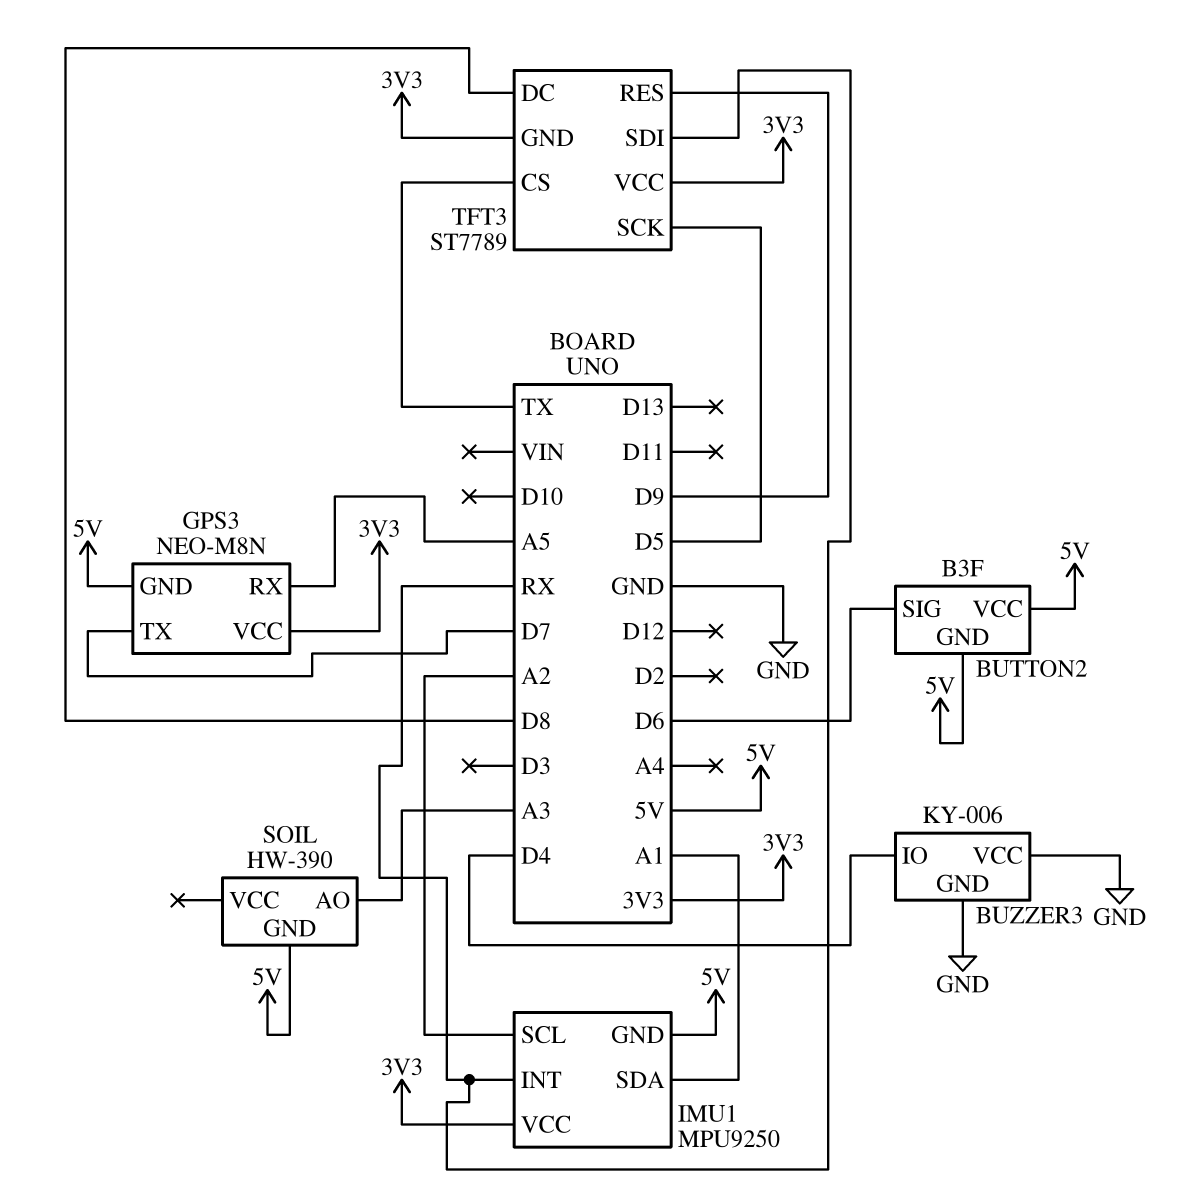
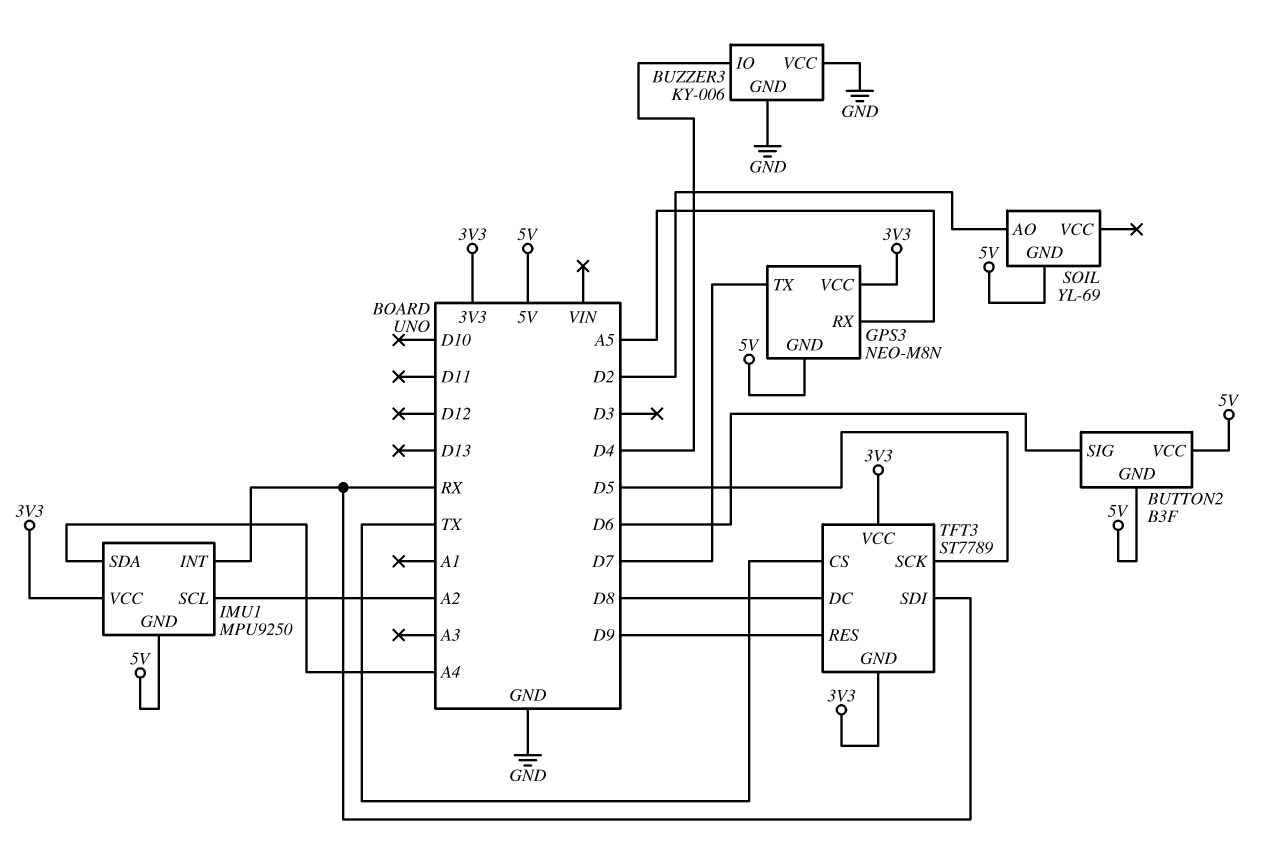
IMU1 pin SDA: A1 -> A4
SOIL: HW-390 -> YL-69
SOIL pin AO: A3 -> D2

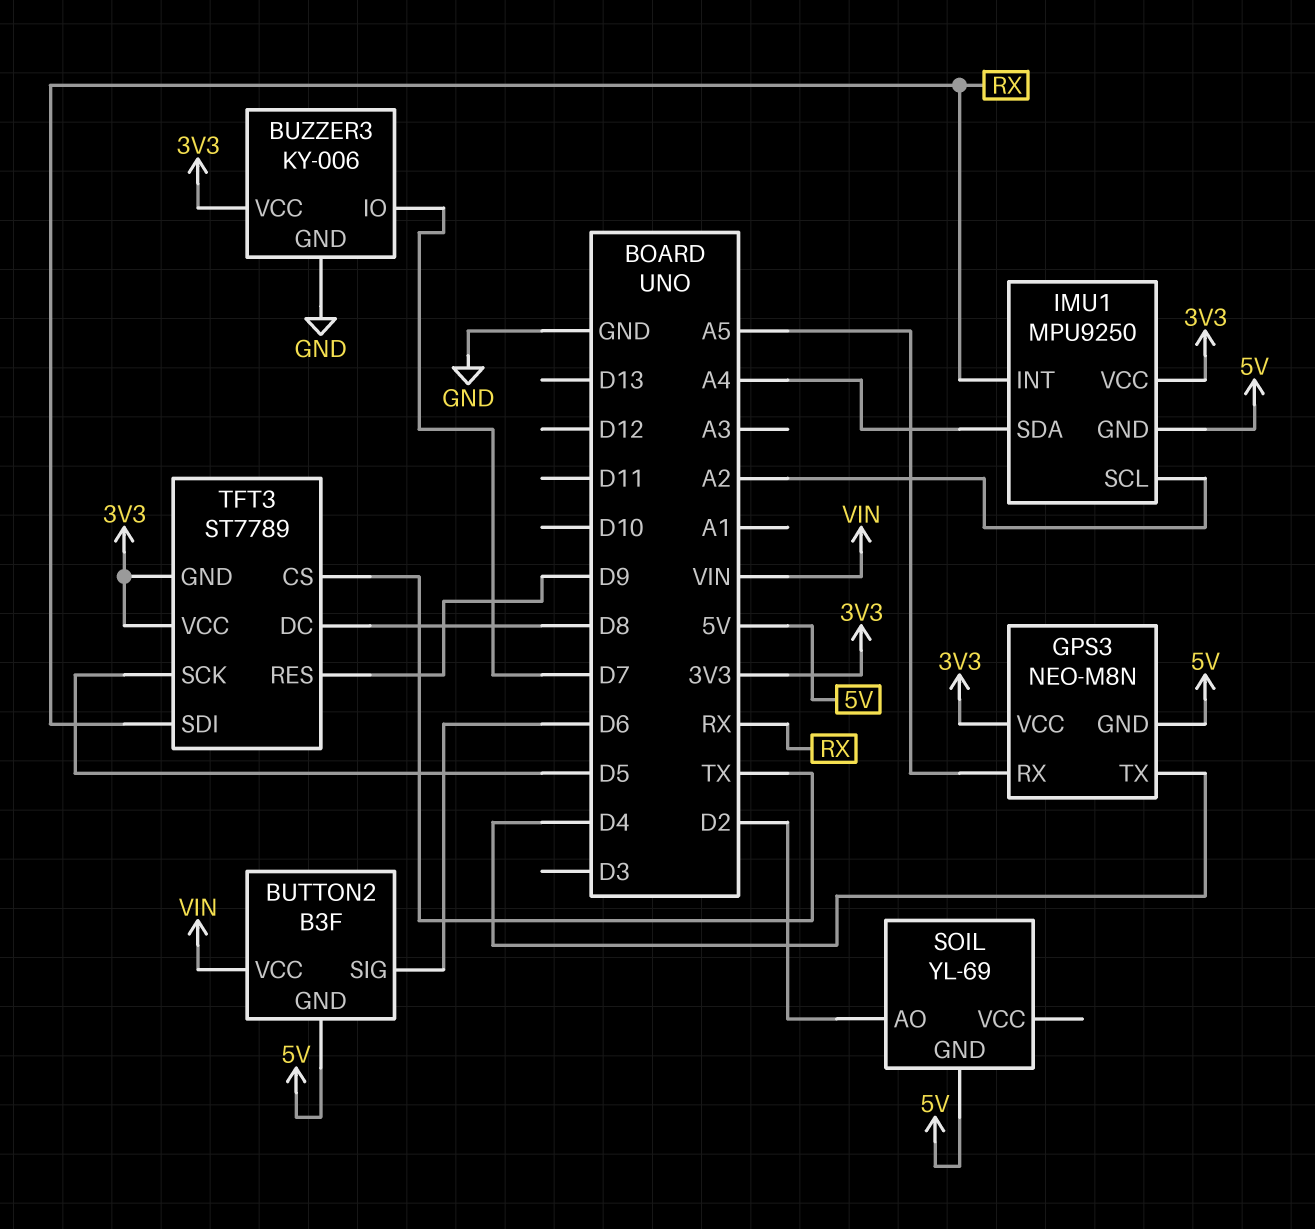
BUTTON2 pin VCC: 5V -> VIN
BUZZER3 pin IO: D4 -> D7
BUZZER3 pin VCC: GND -> 3V3
GPS3 pin TX: D7 -> D4

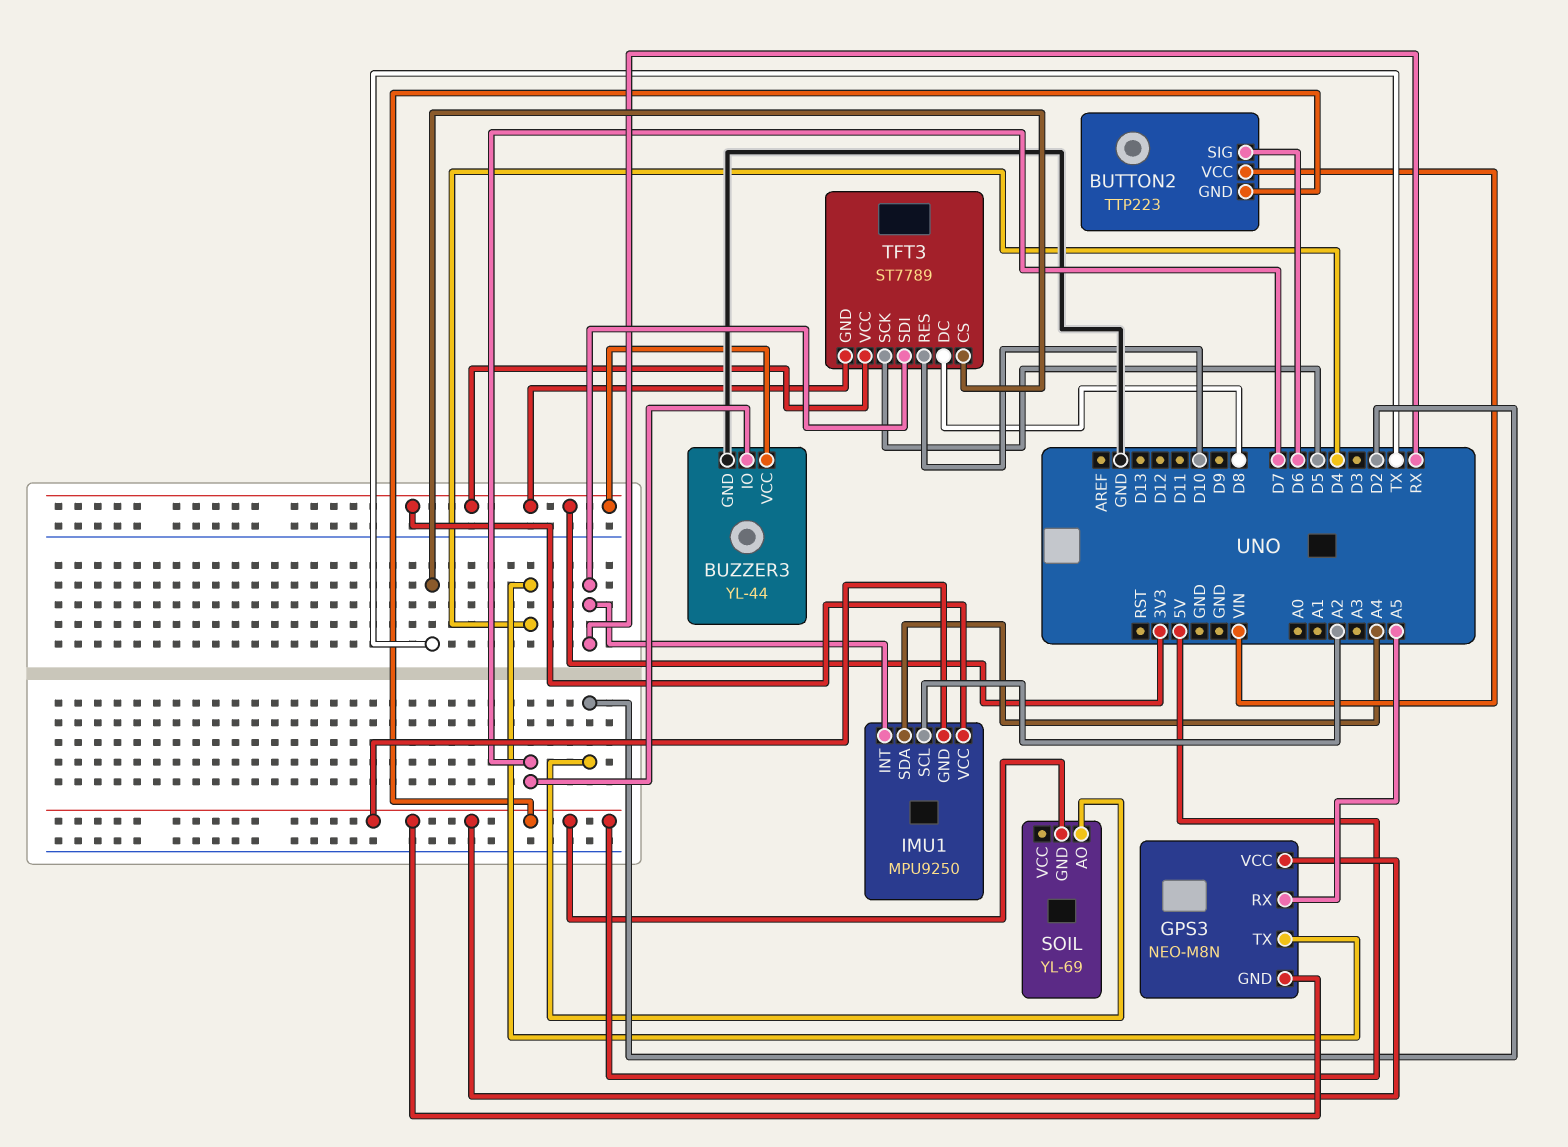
BUTTON2: B3F -> TTP223
BUZZER3: KY-006 -> YL-44
GPS3 pin VCC: 3V3 -> 5V
TFT3 pin RES: D9 -> D10

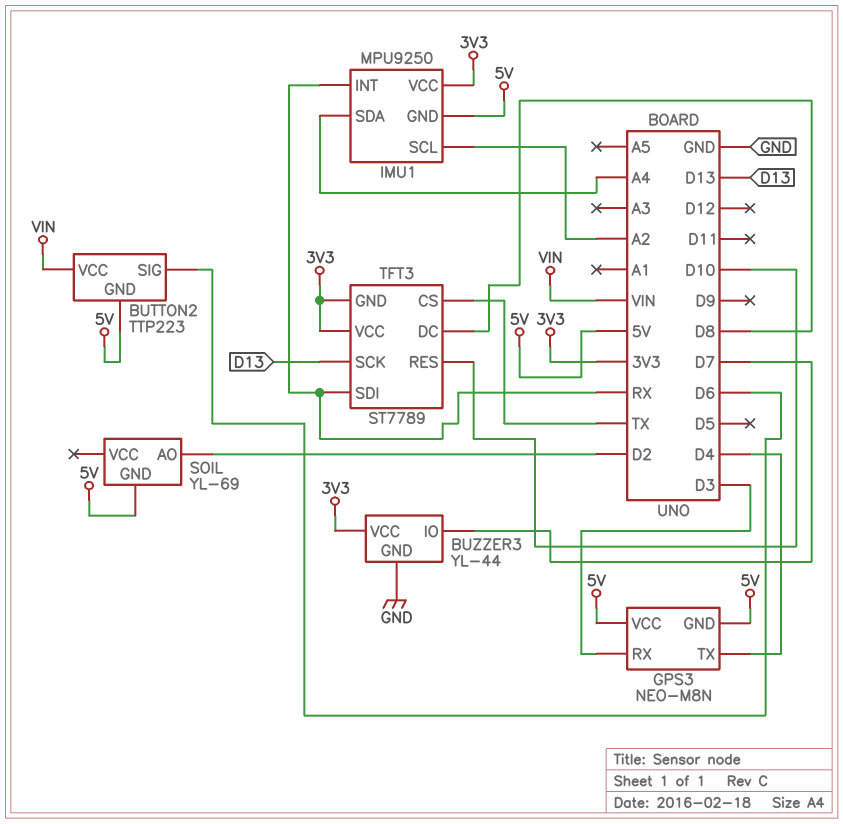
GPS3 pin RX: A5 -> D3
TFT3 pin SCK: D5 -> D13

